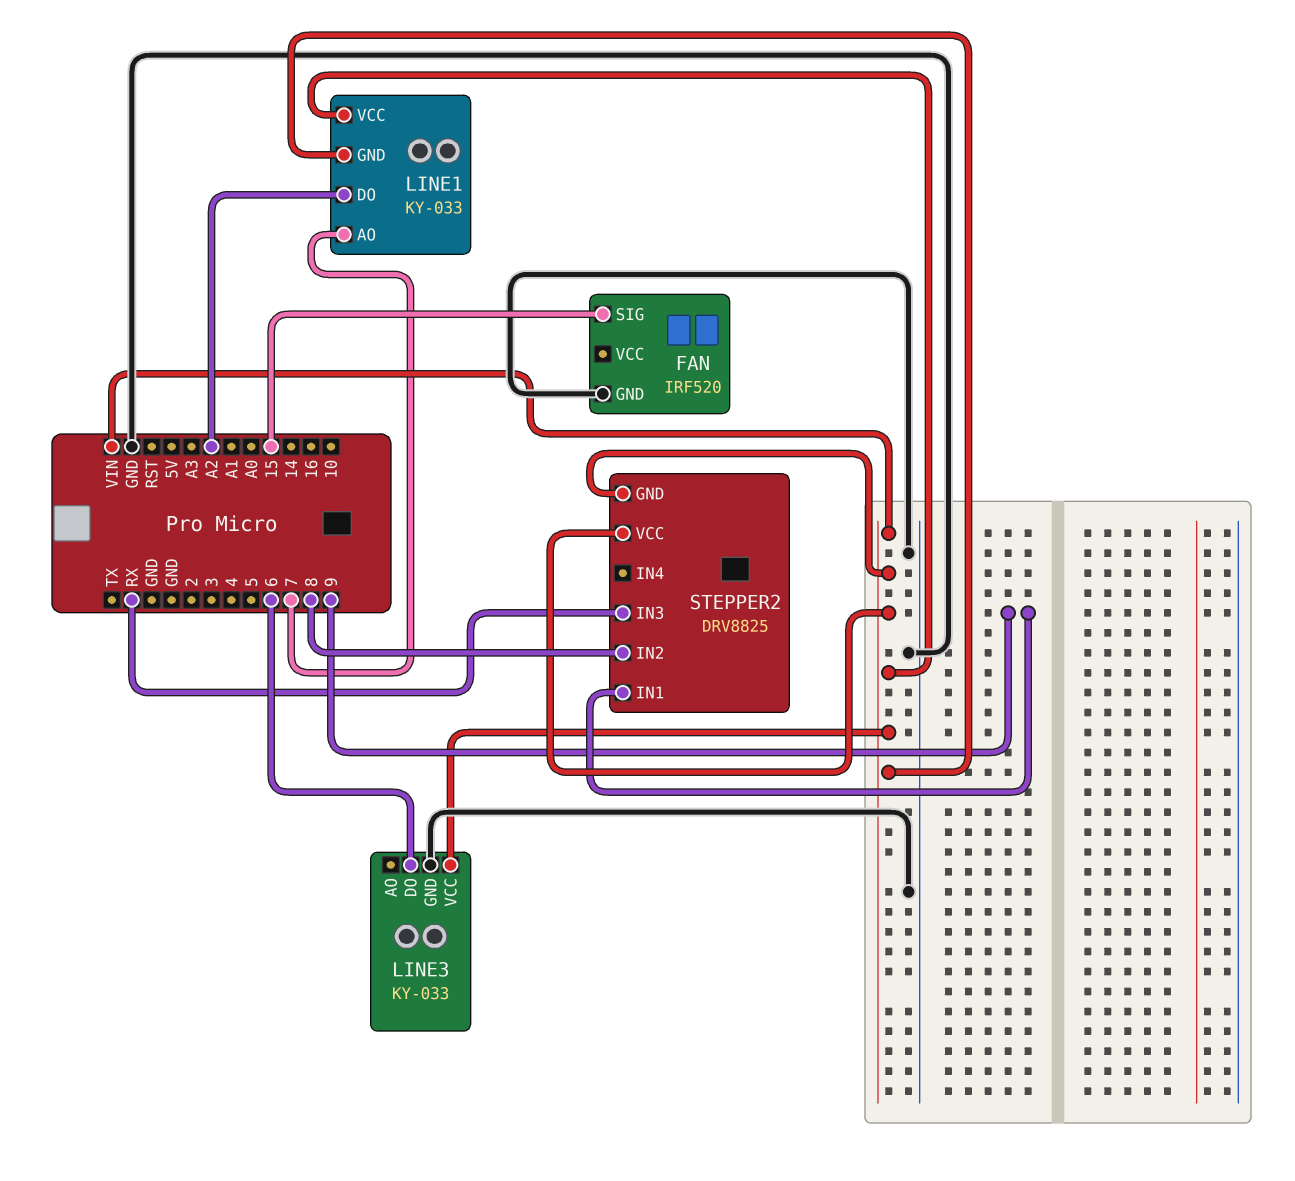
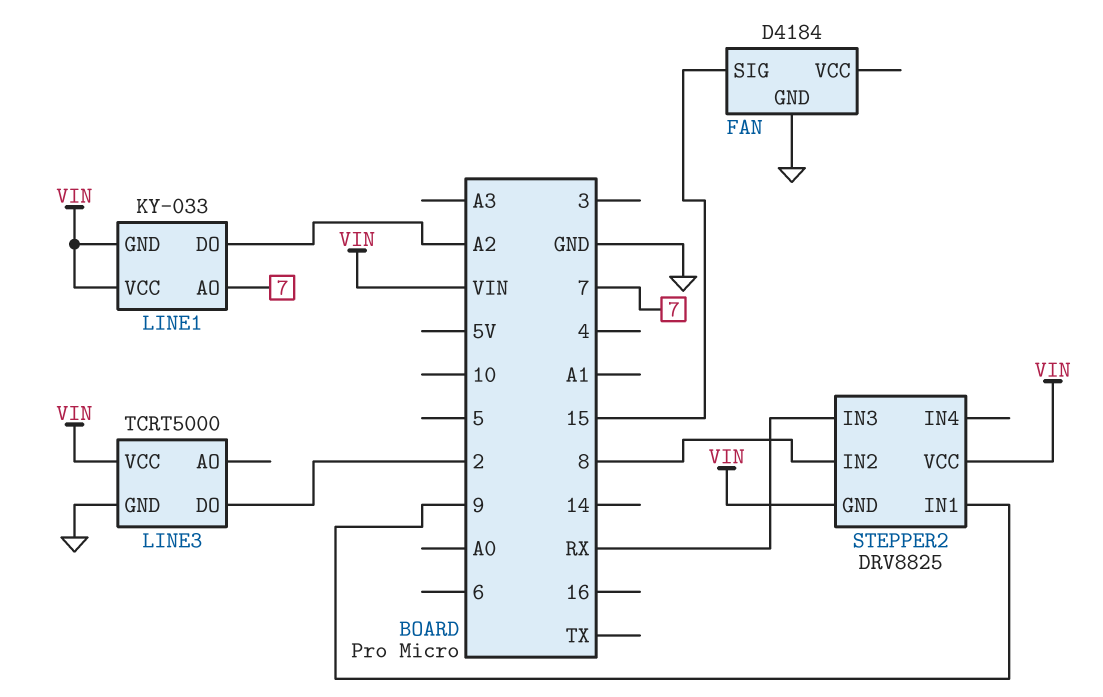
FAN: IRF520 -> D4184
LINE3: KY-033 -> TCRT5000
LINE3 pin DO: 6 -> 2

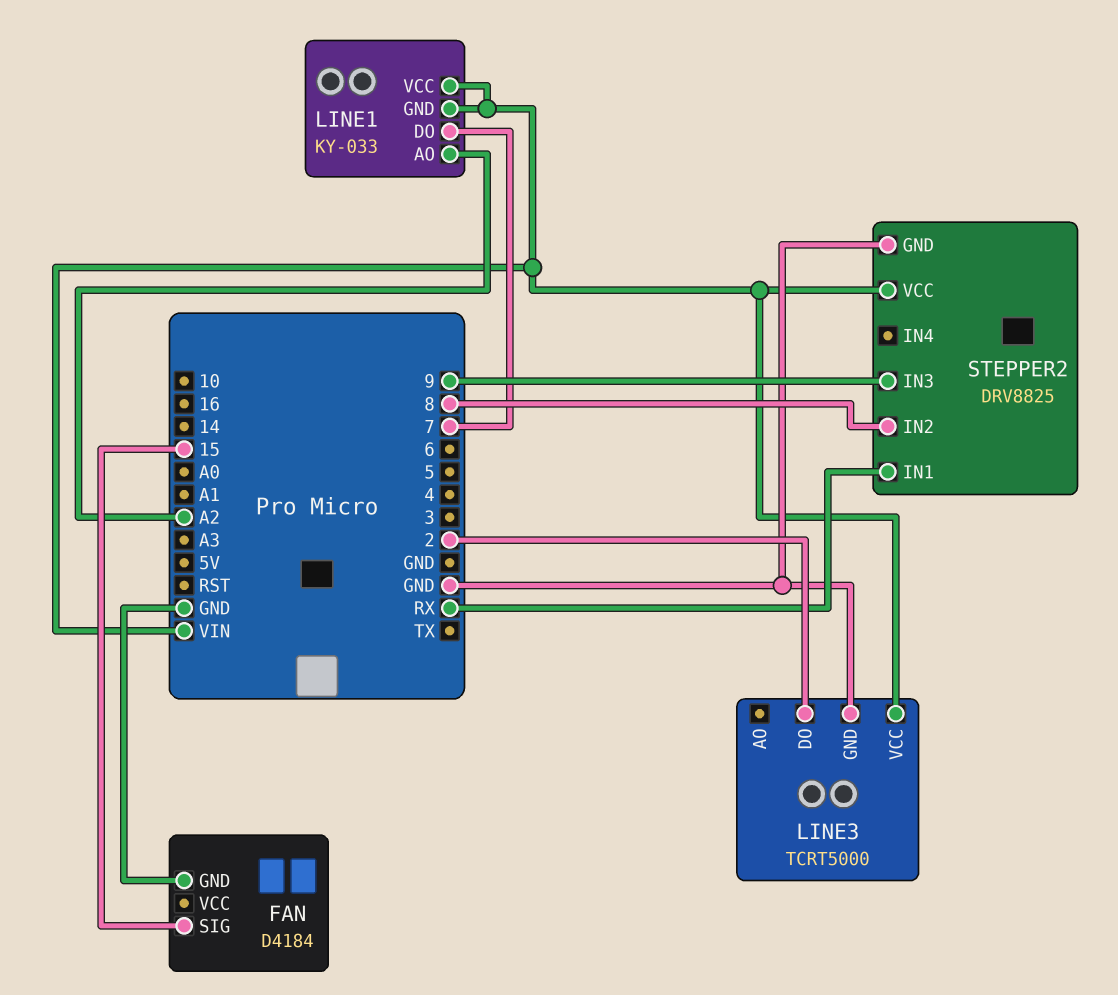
LINE1 pin AO: 7 -> A2
LINE1 pin DO: A2 -> 7
STEPPER2 pin GND: VIN -> GND
STEPPER2 pin IN1: 9 -> RX
STEPPER2 pin IN3: RX -> 9

